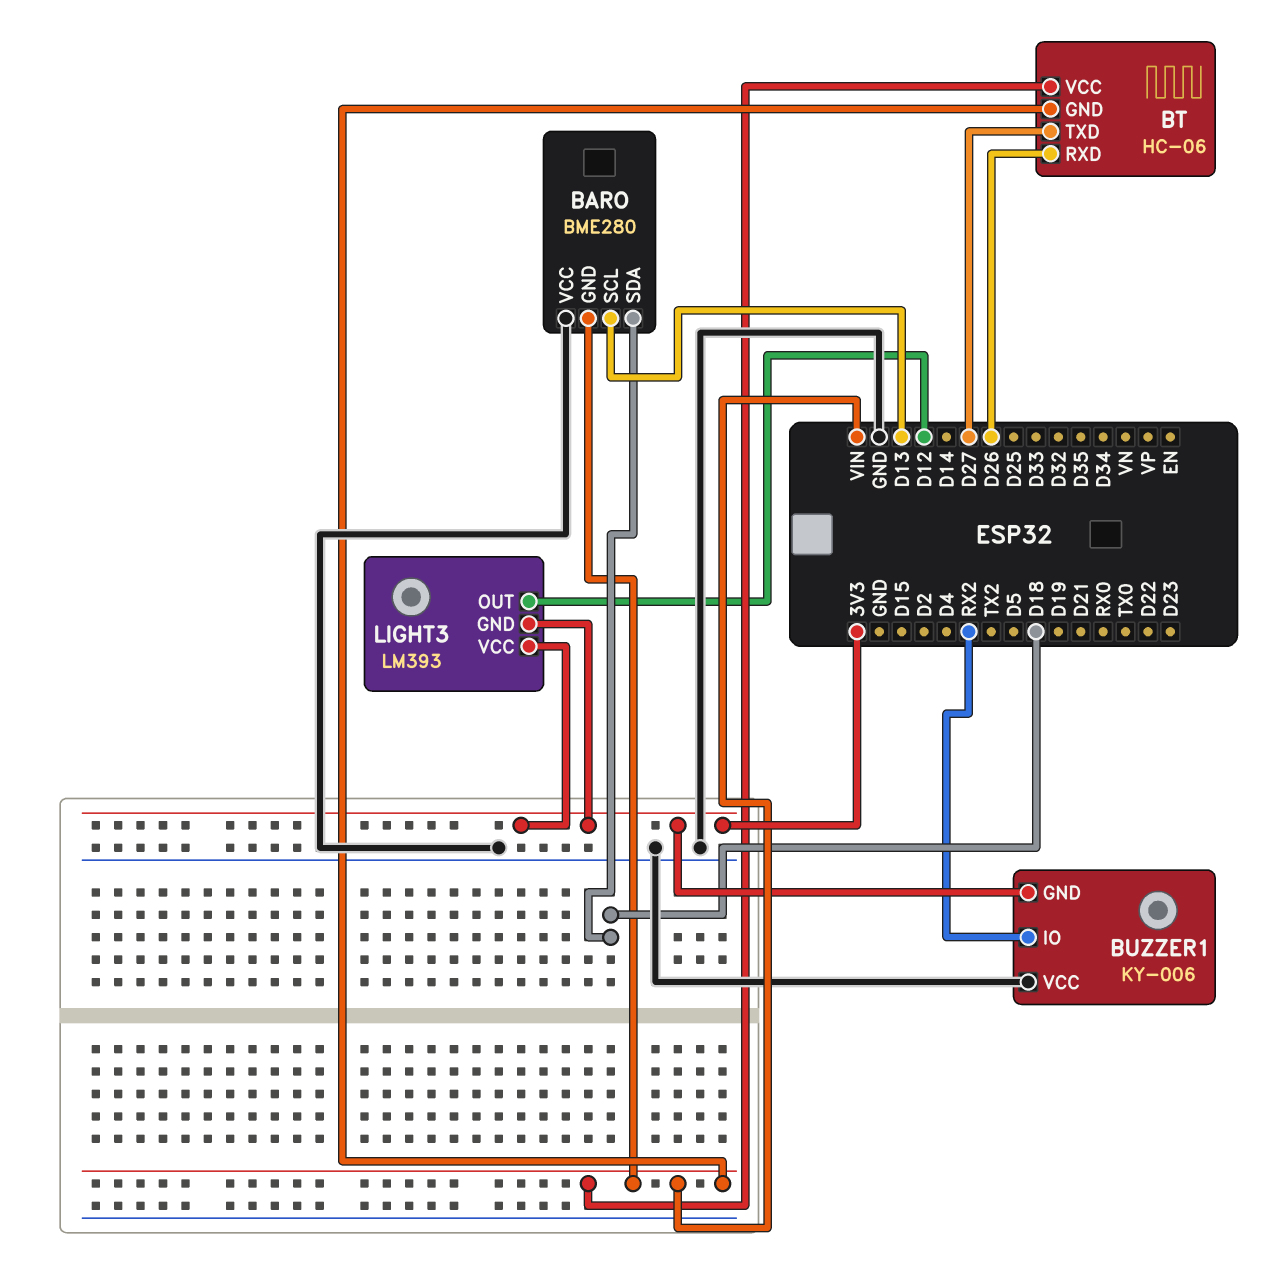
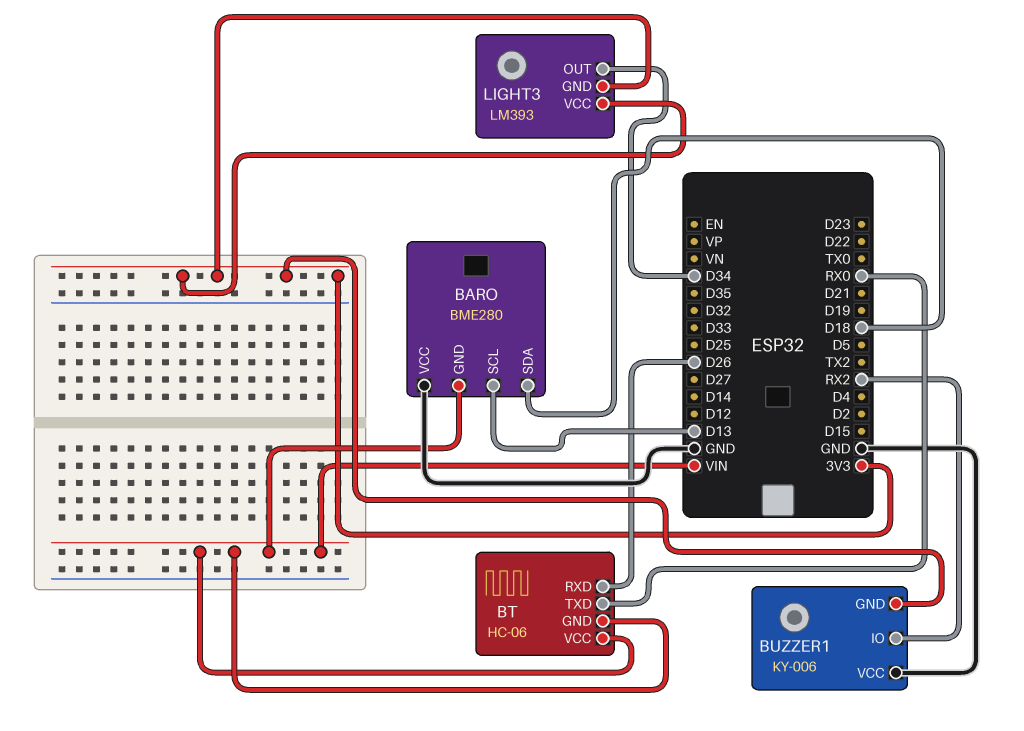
BT pin TXD: D27 -> RX0
LIGHT3 pin OUT: D12 -> D34

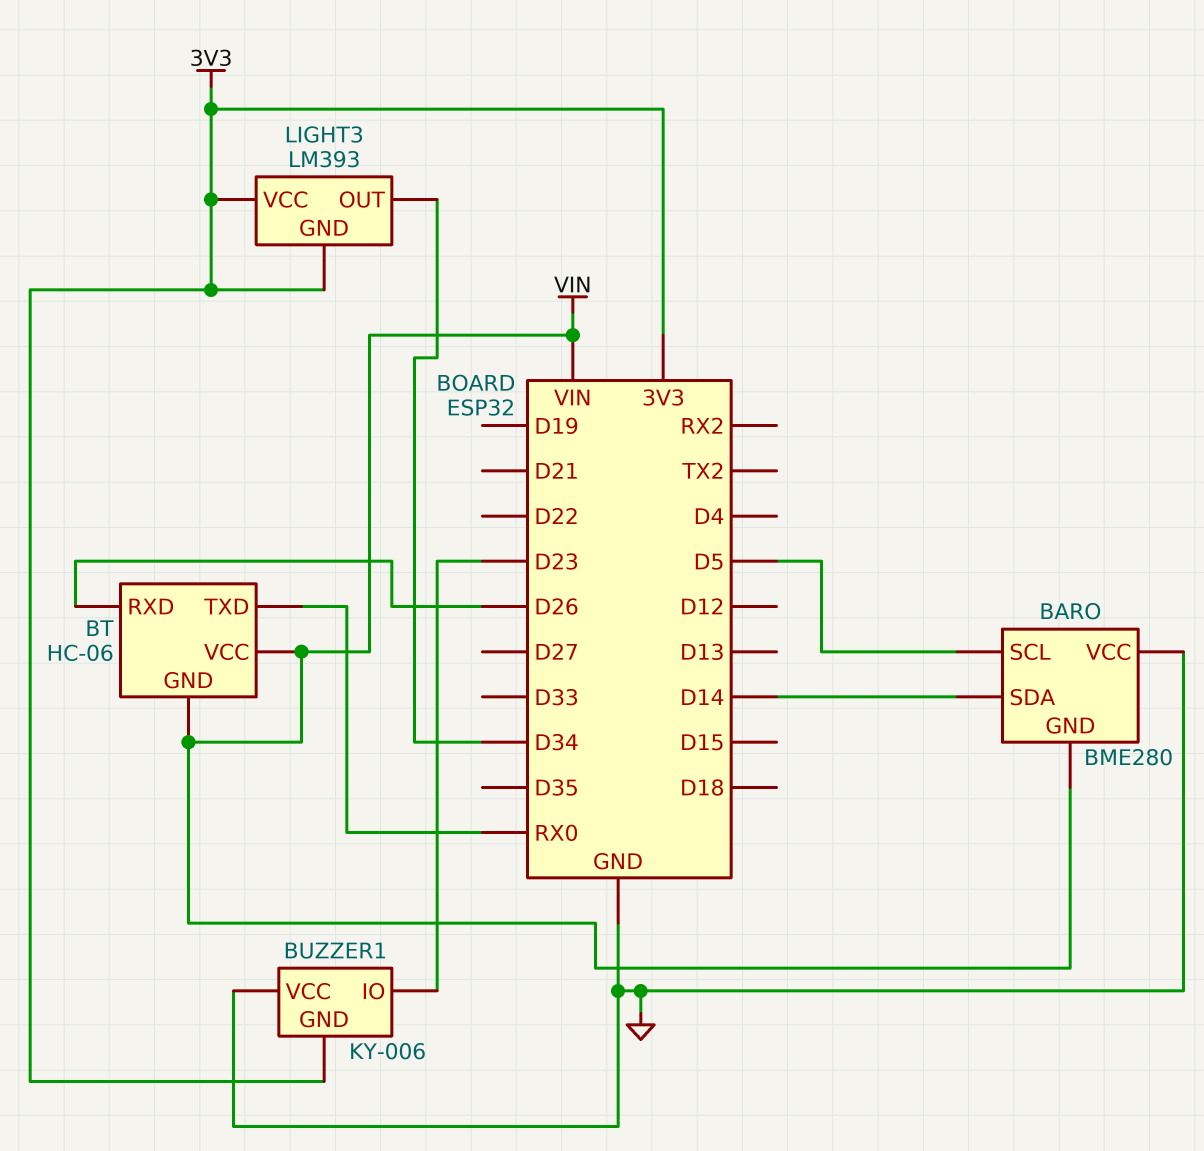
BARO pin SCL: D13 -> D5
BARO pin SDA: D18 -> D14
BUZZER1 pin IO: RX2 -> D23

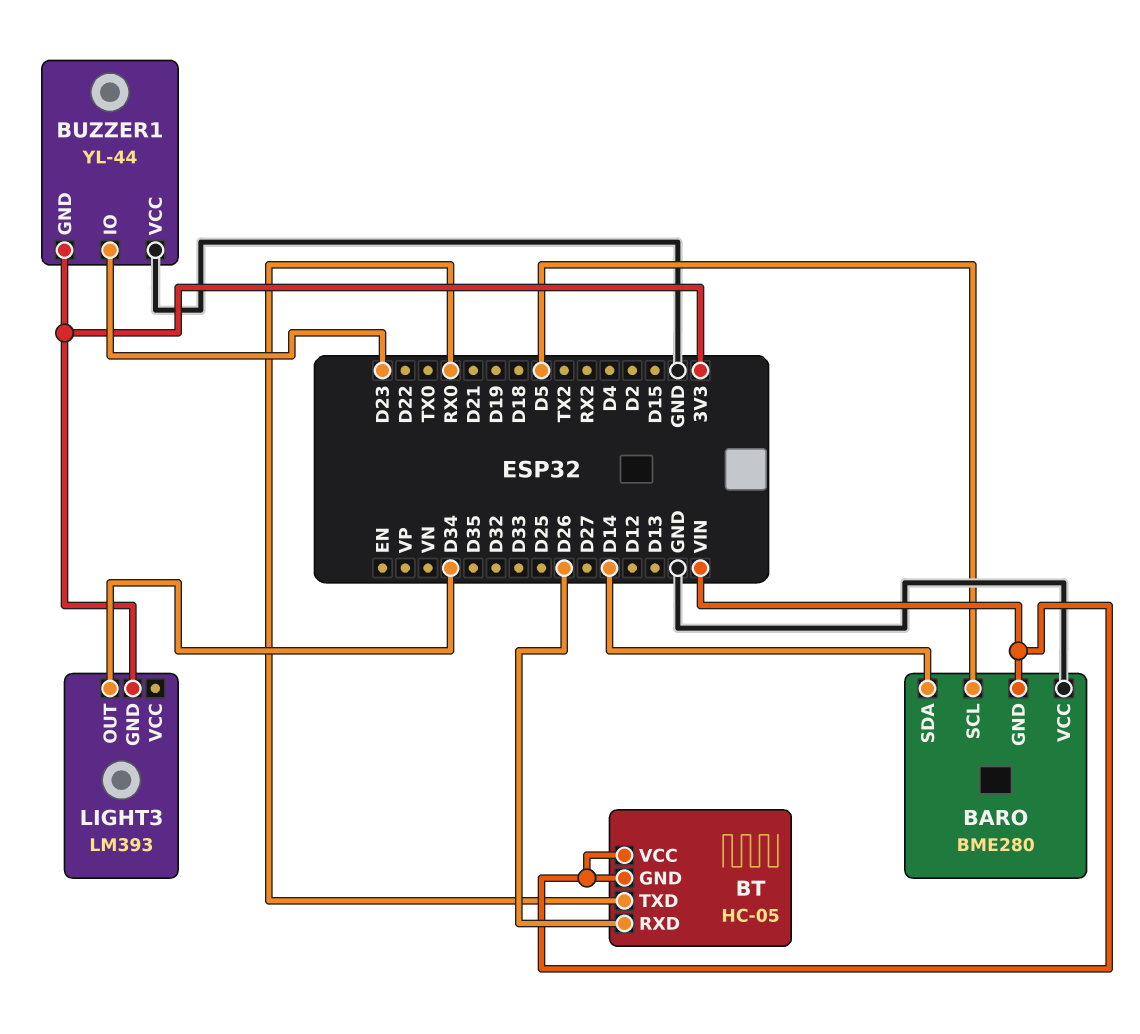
BT: HC-06 -> HC-05
BUZZER1: KY-006 -> YL-44
LIGHT3 pin VCC: 3V3 -> none

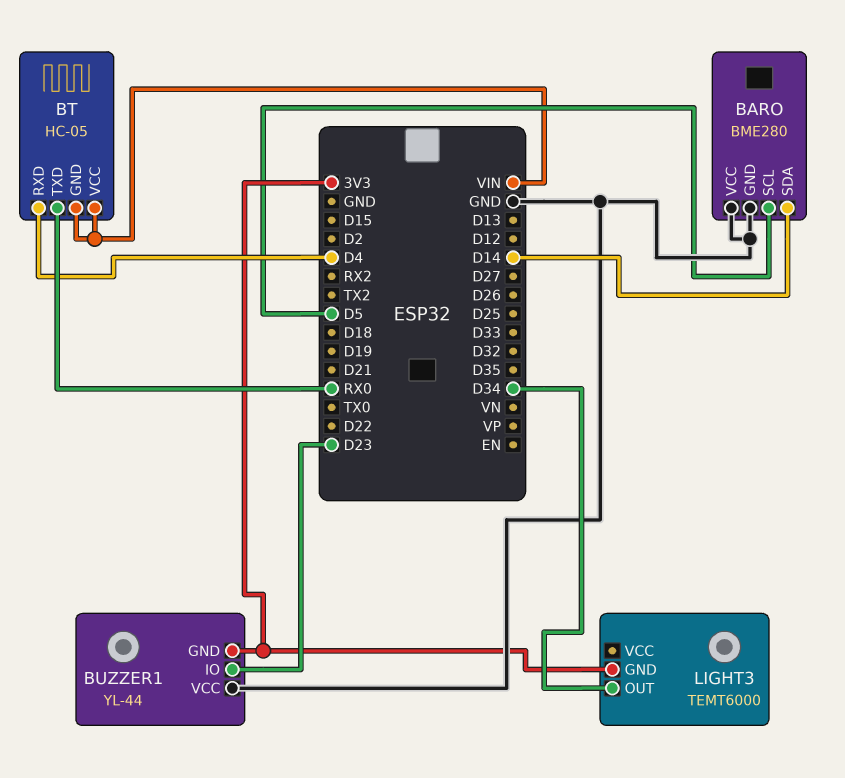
BARO pin GND: VIN -> GND
BT pin RXD: D26 -> D4
LIGHT3: LM393 -> TEMT6000

